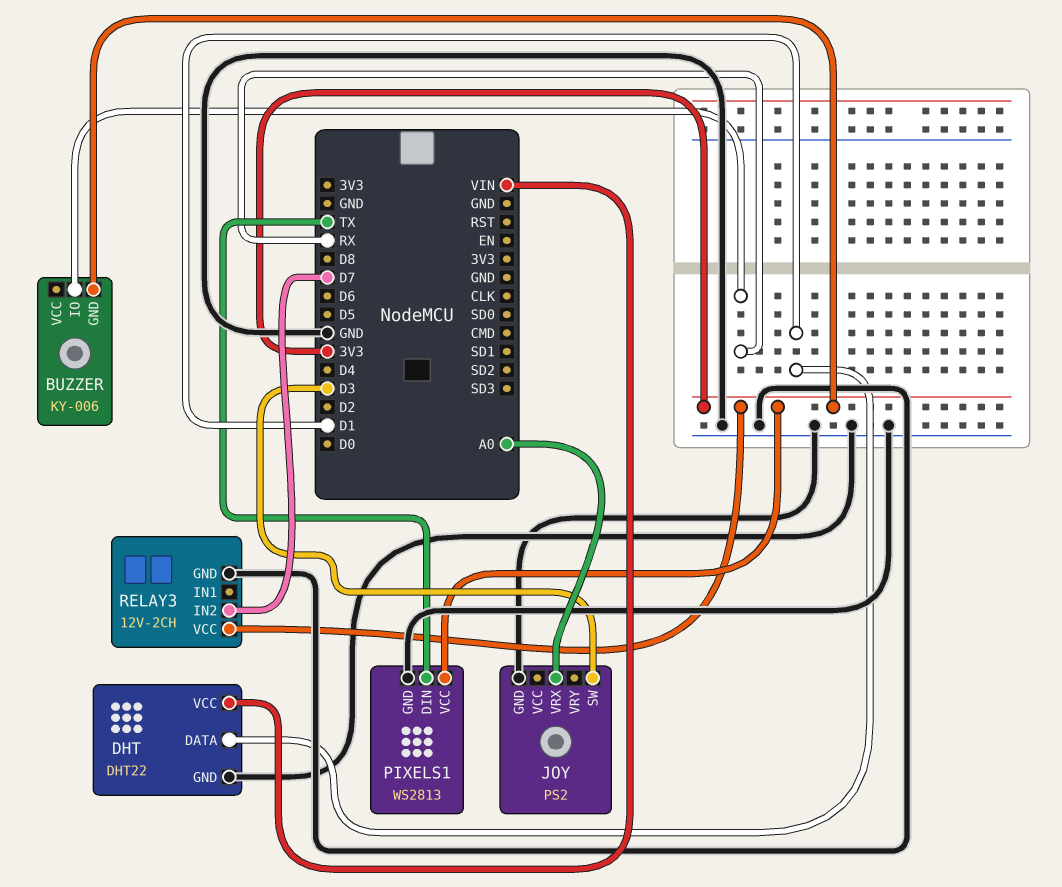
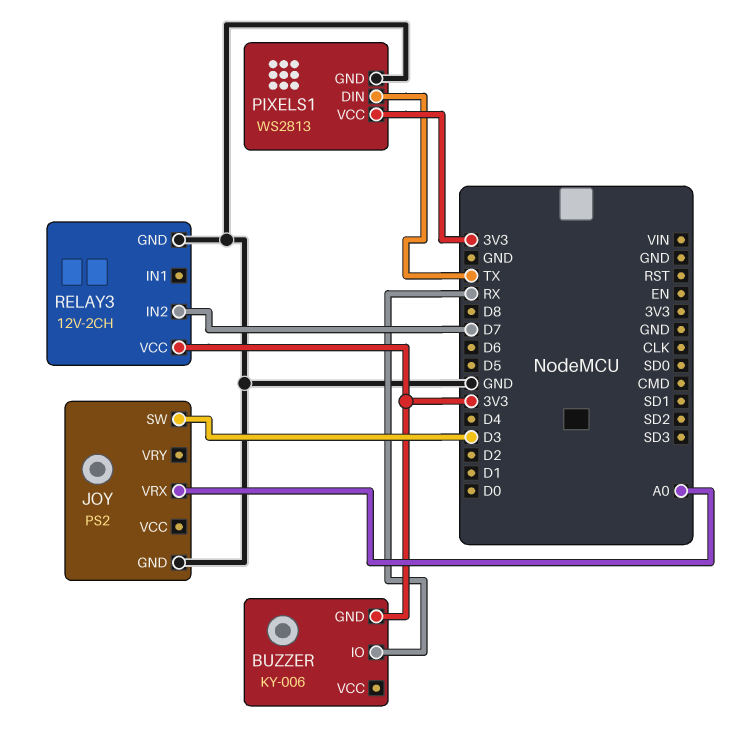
DHT: DHT22 -> none
DHT pin DATA: D1 -> none
DHT pin GND: GND -> none
DHT pin VCC: VIN -> none

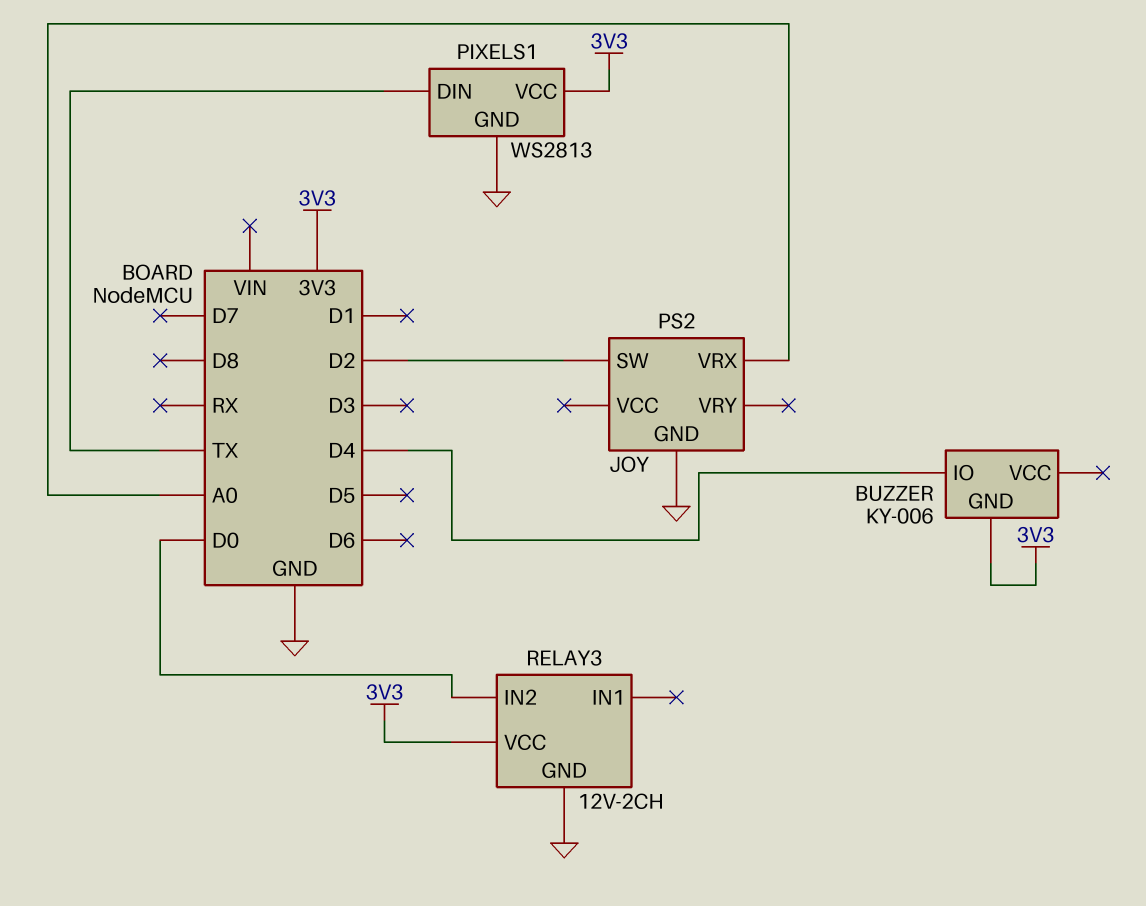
BUZZER pin IO: RX -> D4
JOY pin SW: D3 -> D2
RELAY3 pin IN2: D7 -> D0

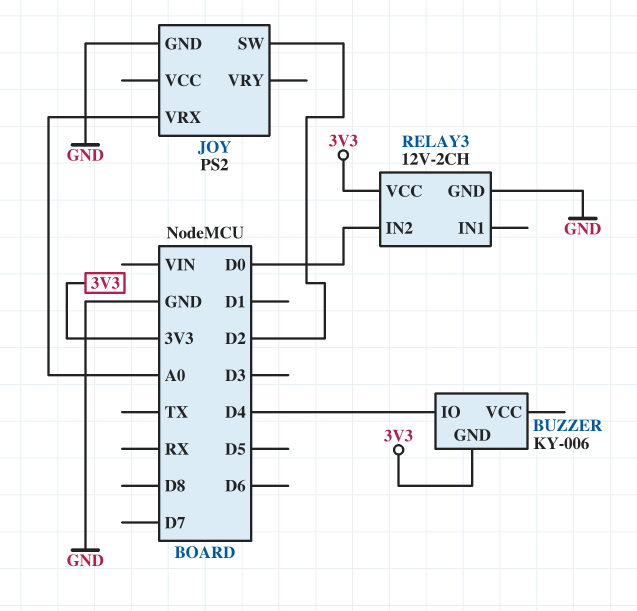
PIXELS1: WS2813 -> none
PIXELS1 pin DIN: TX -> none
PIXELS1 pin GND: GND -> none
PIXELS1 pin VCC: 3V3 -> none

